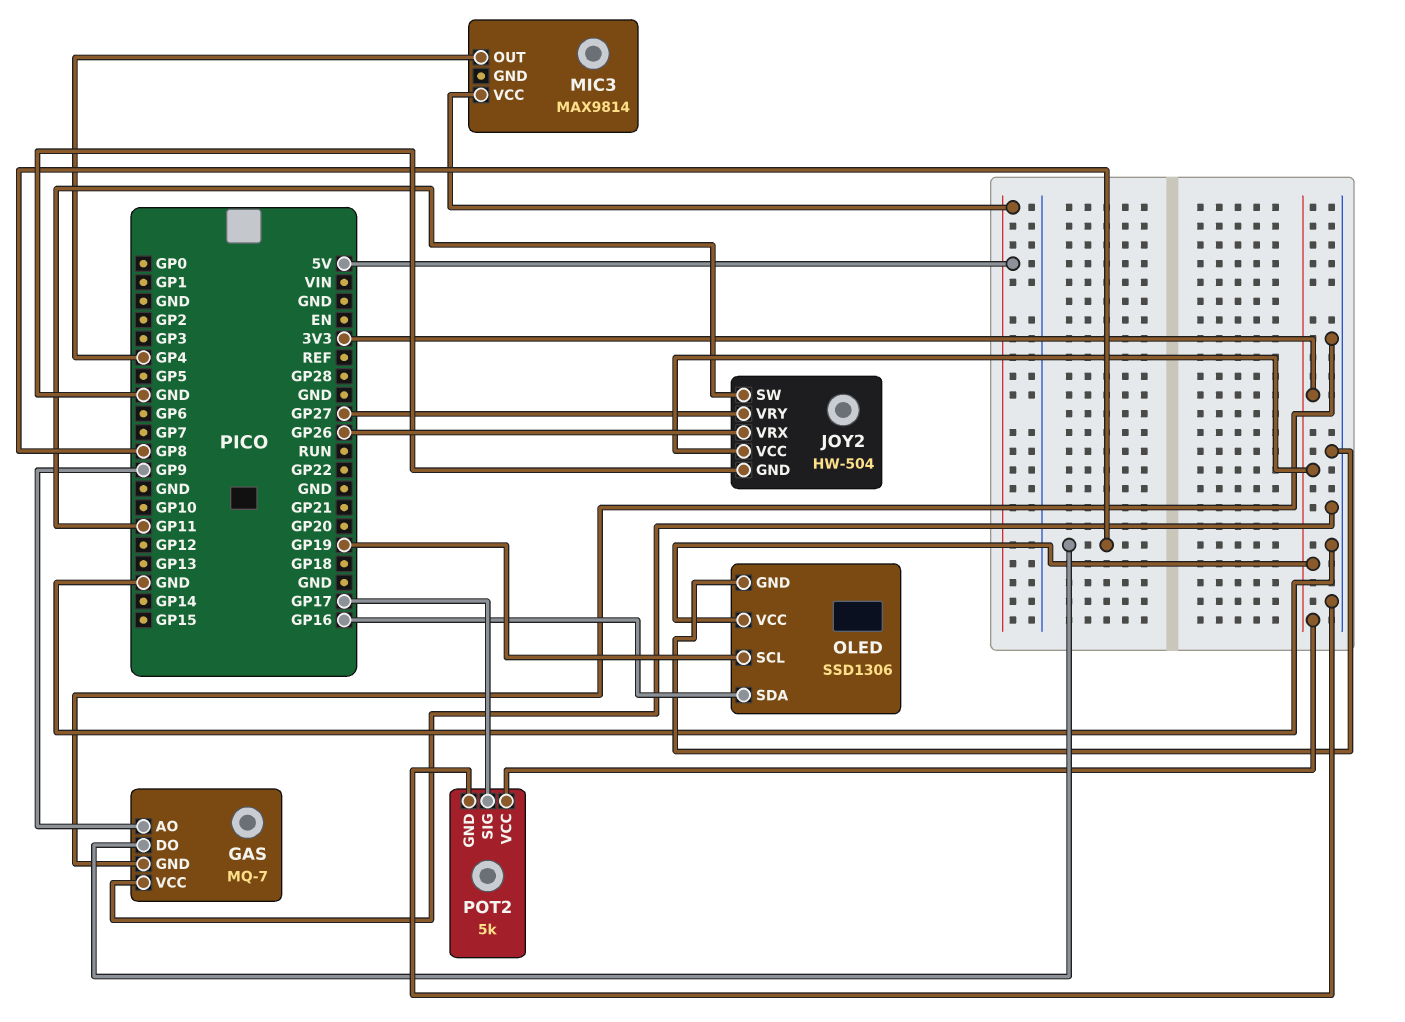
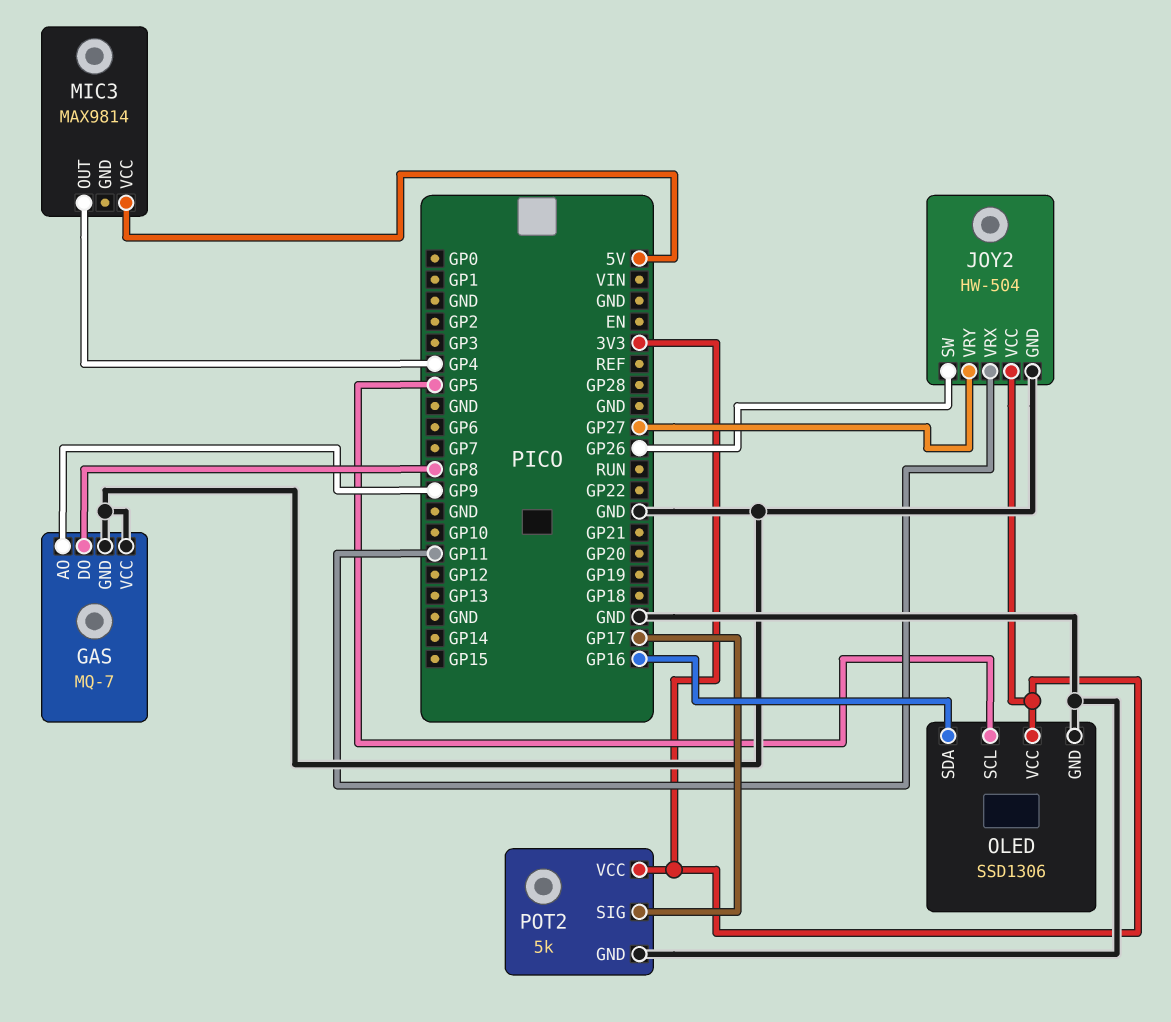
JOY2 pin SW: GP11 -> GP26
JOY2 pin VRX: GP26 -> GP11
OLED pin SCL: GP19 -> GP5

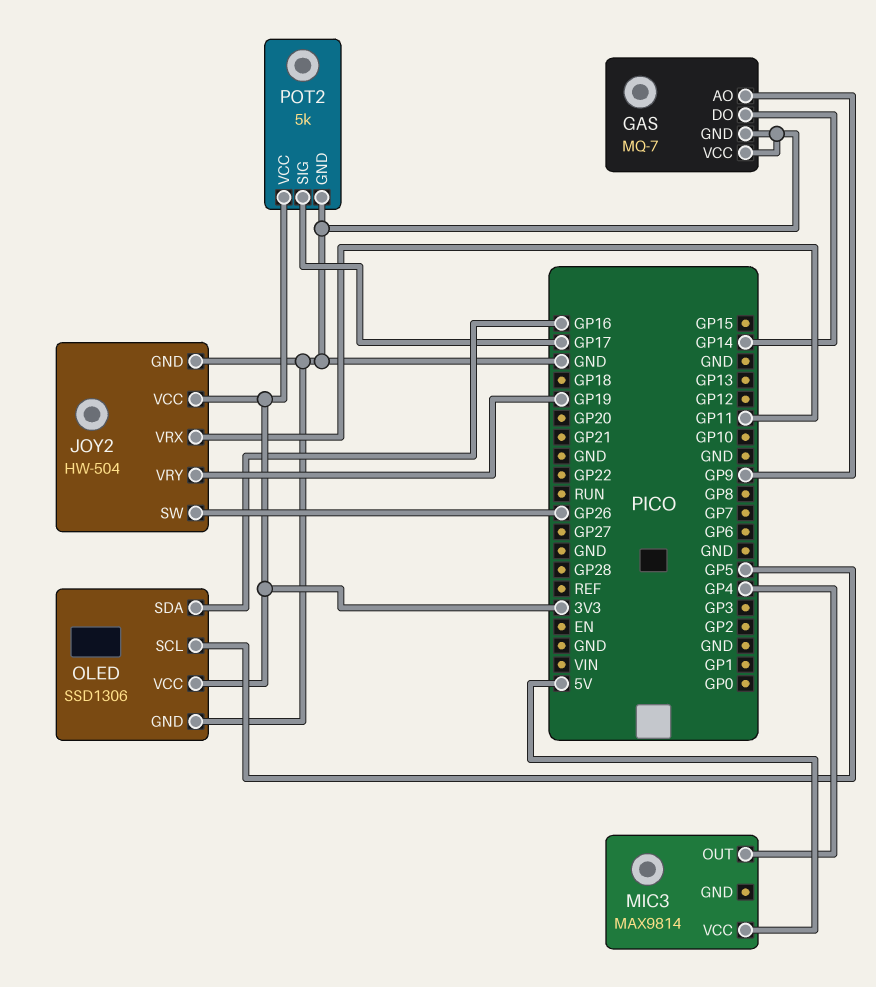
GAS pin DO: GP8 -> GP14
JOY2 pin VRY: GP27 -> GP19

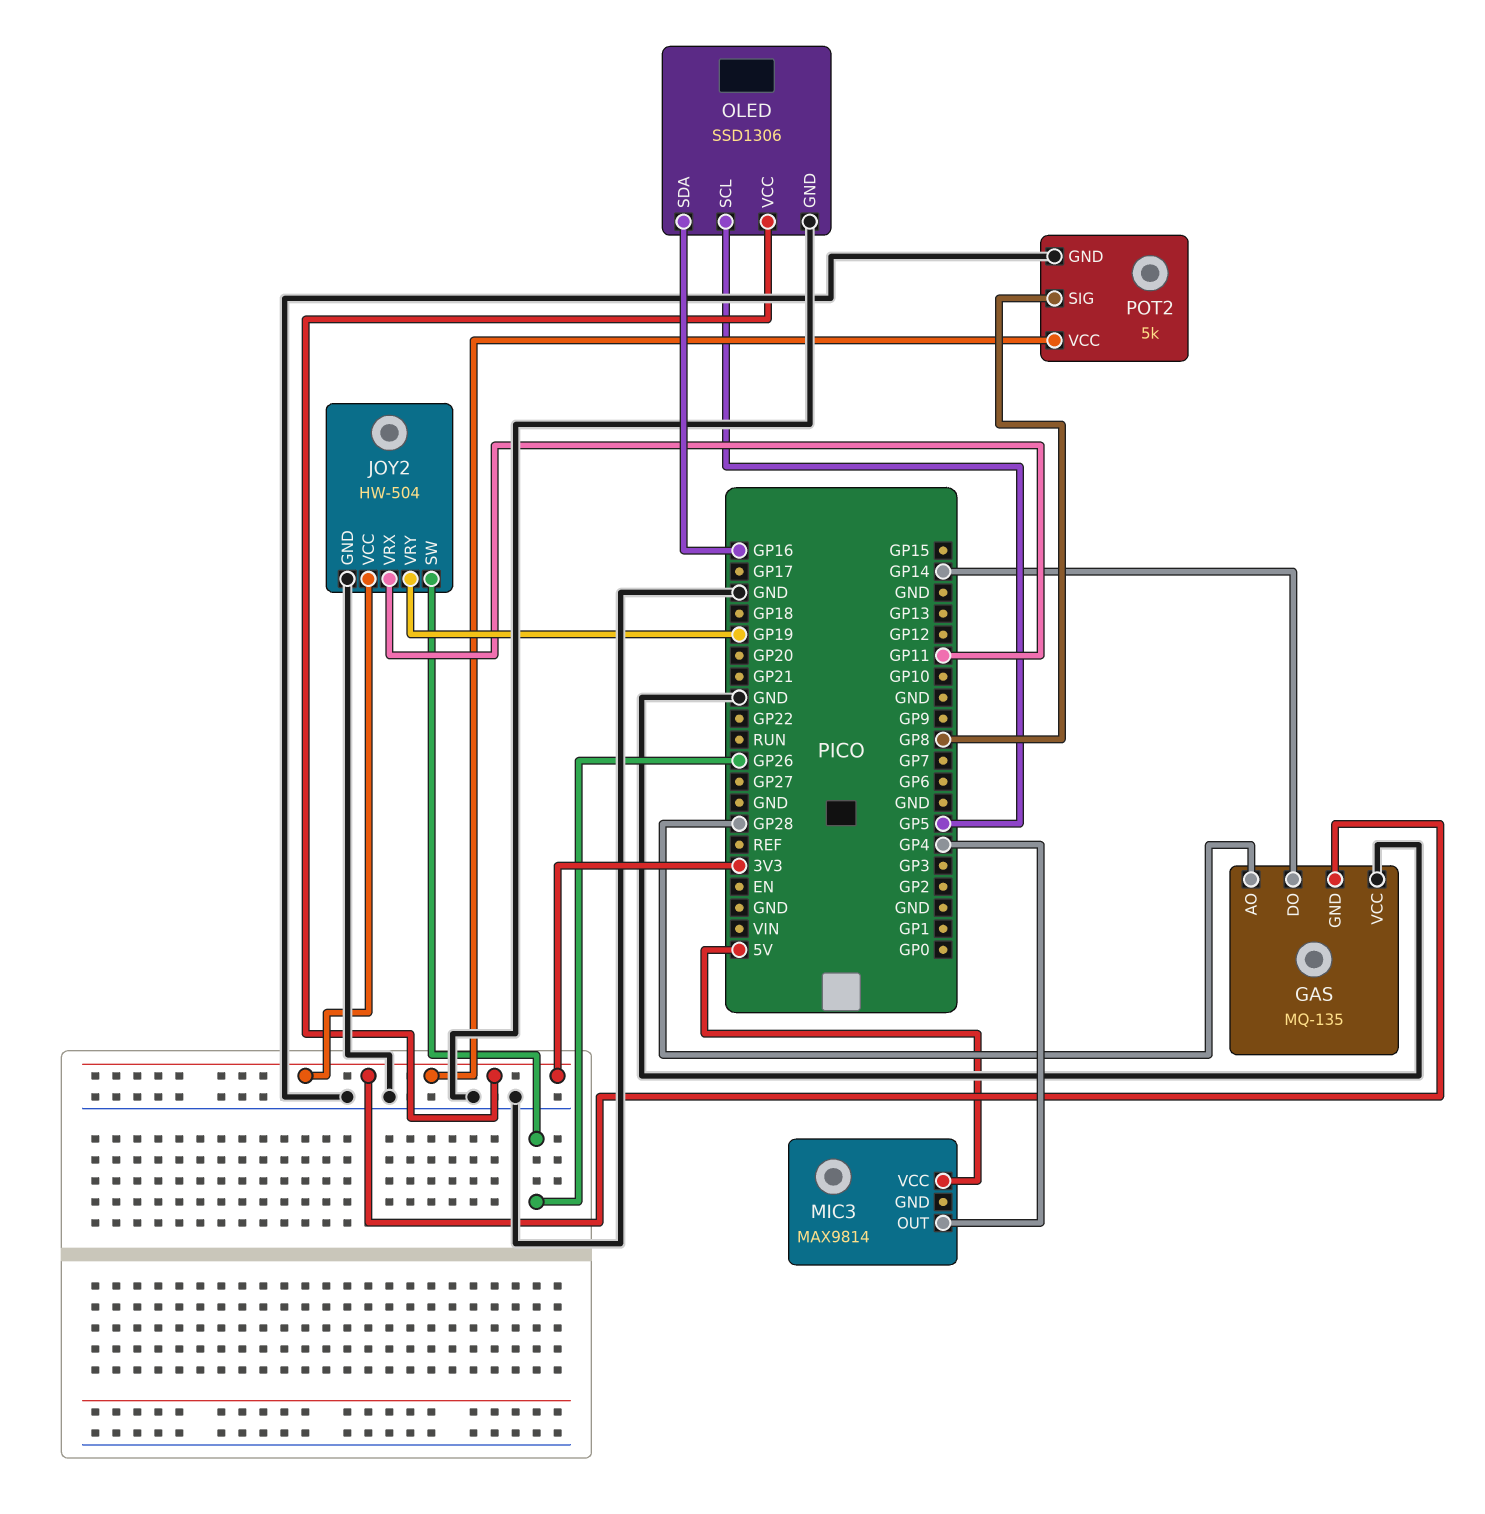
GAS: MQ-7 -> MQ-135
GAS pin AO: GP9 -> GP28
GAS pin GND: GND -> 3V3
POT2 pin SIG: GP17 -> GP8

